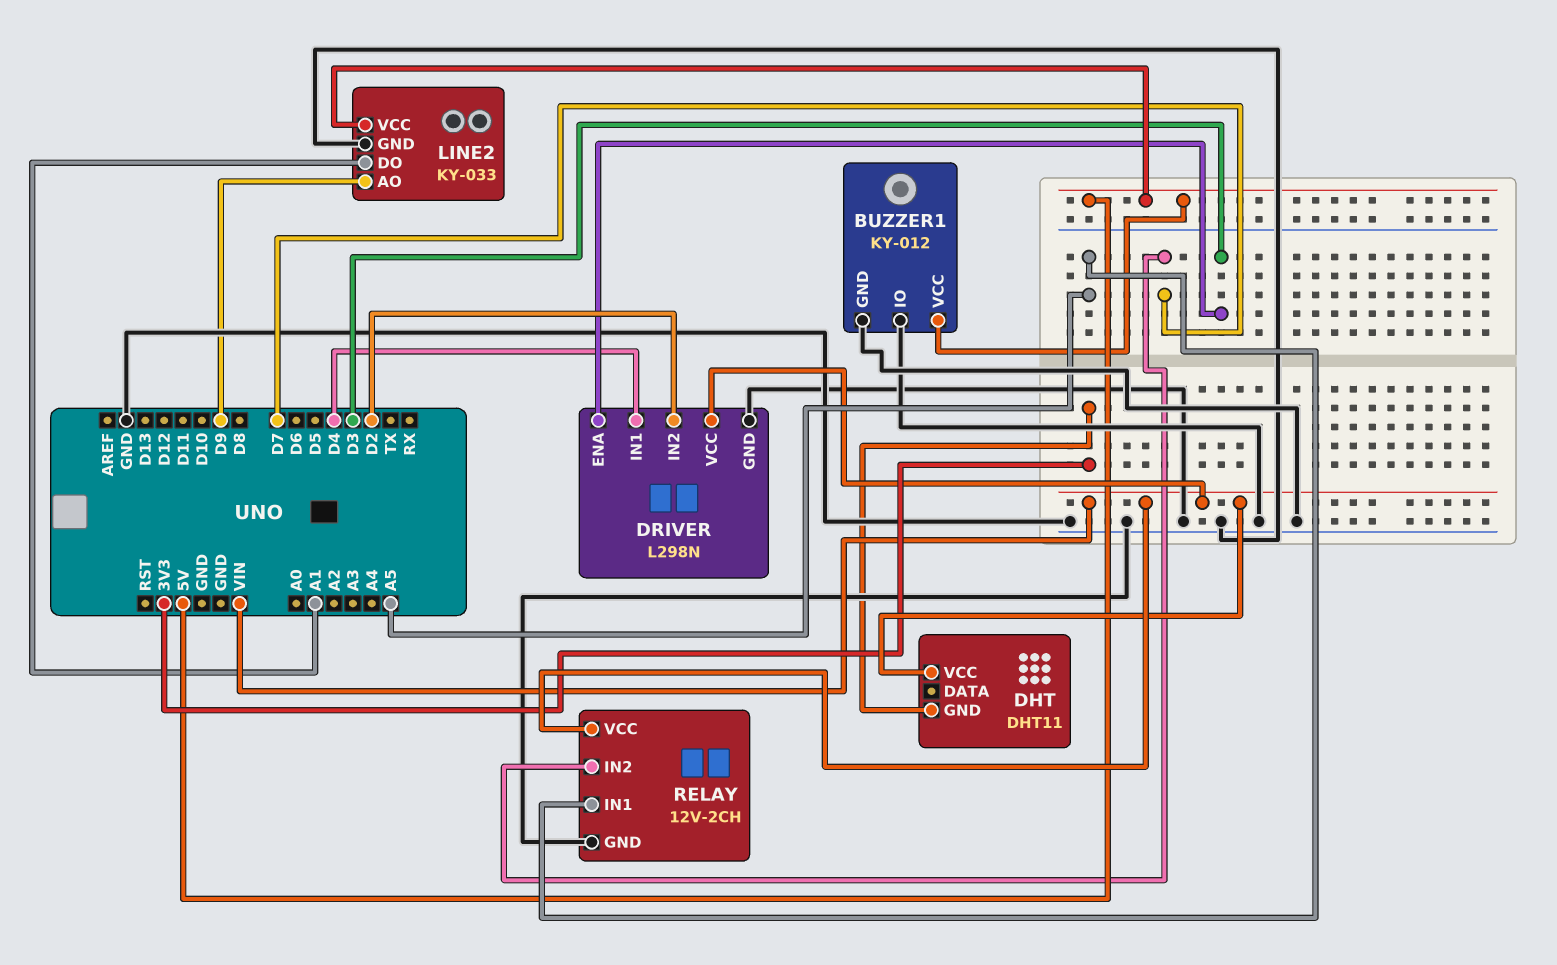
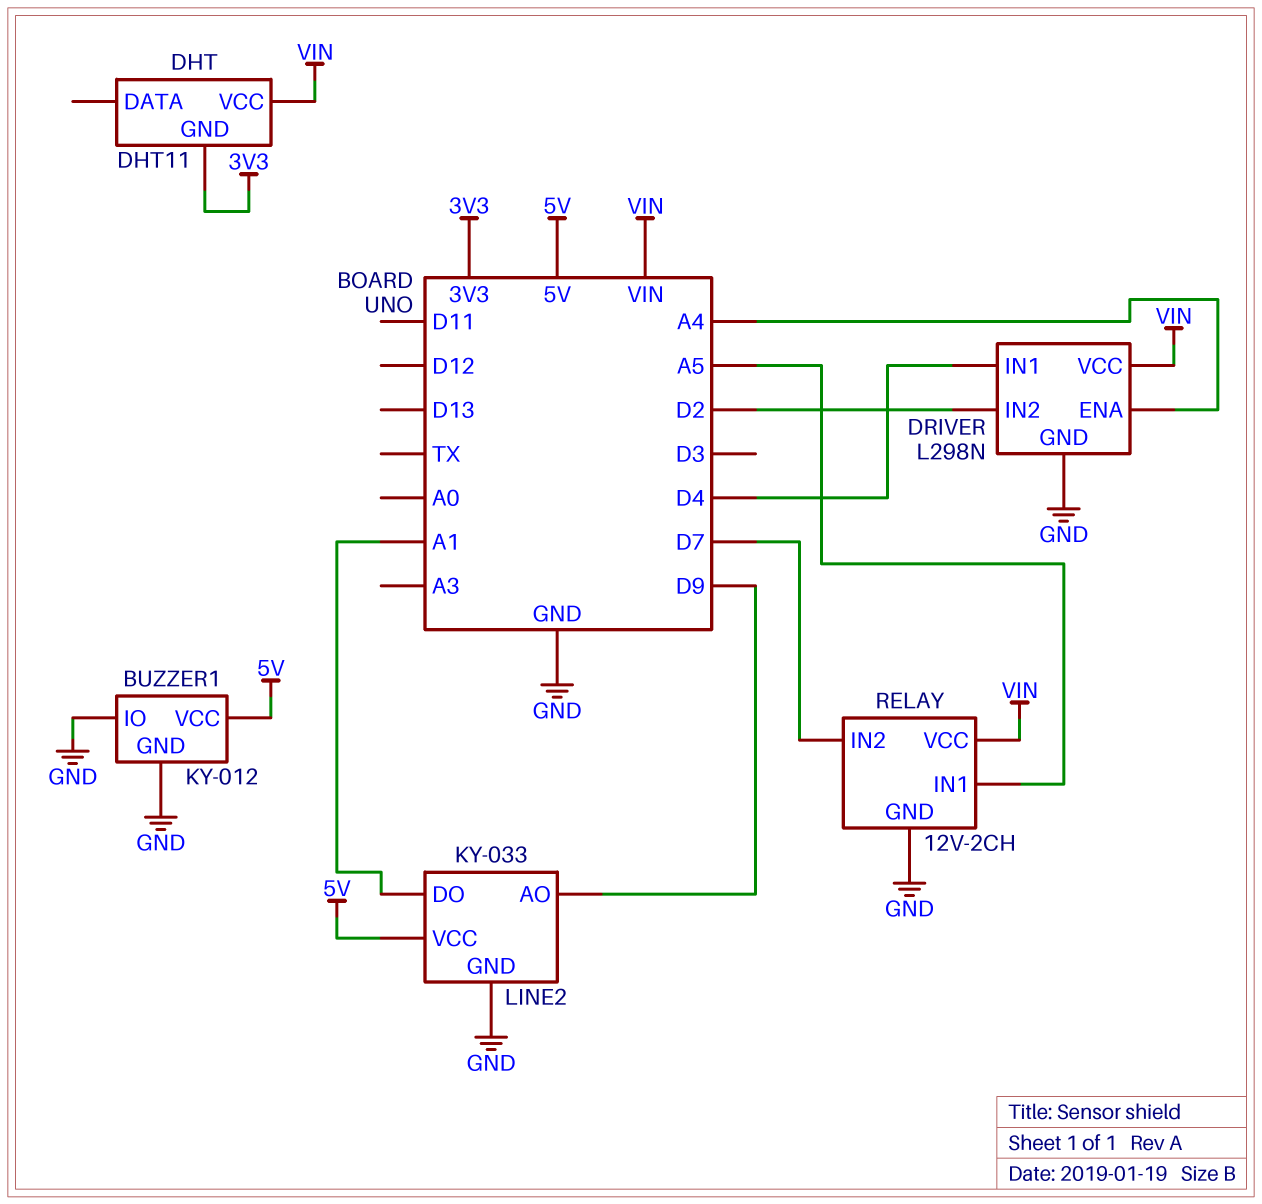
DRIVER pin ENA: D3 -> A4

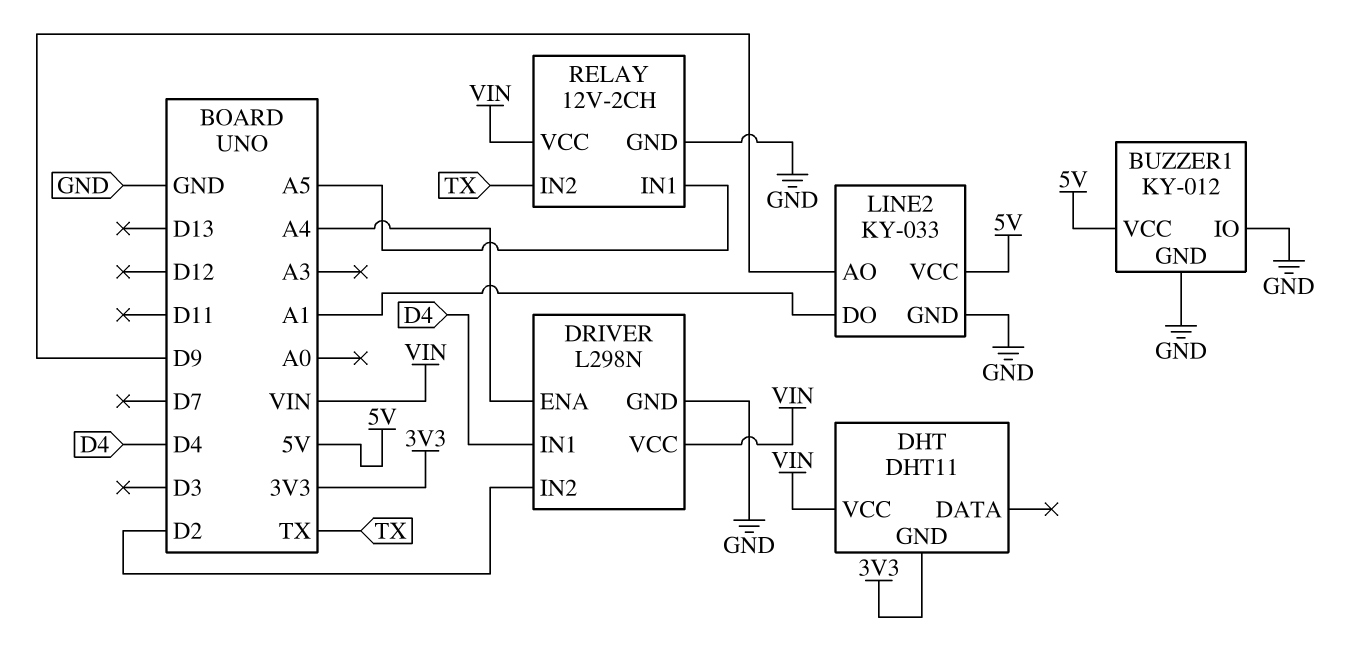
RELAY pin IN2: D7 -> TX

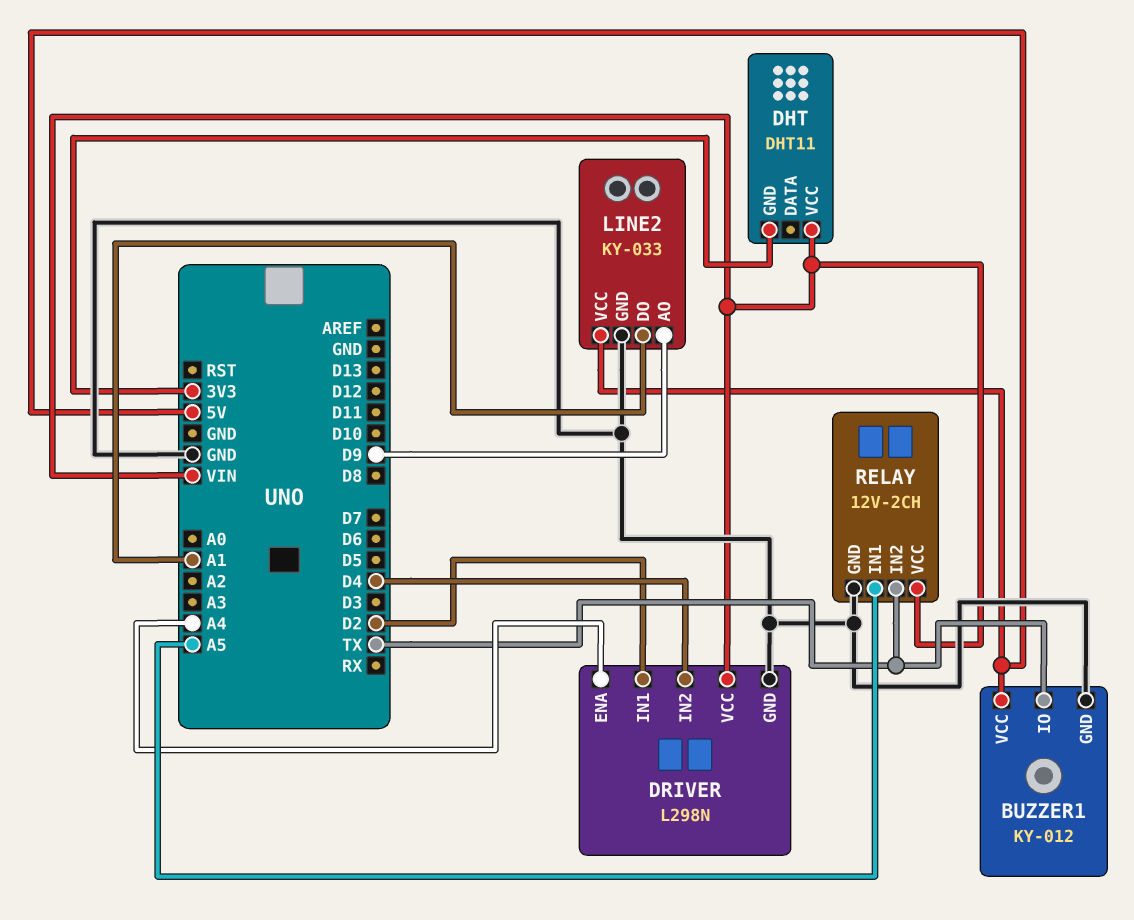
BUZZER1 pin IO: GND -> TX
DRIVER pin IN1: D4 -> D2
DRIVER pin IN2: D2 -> D4

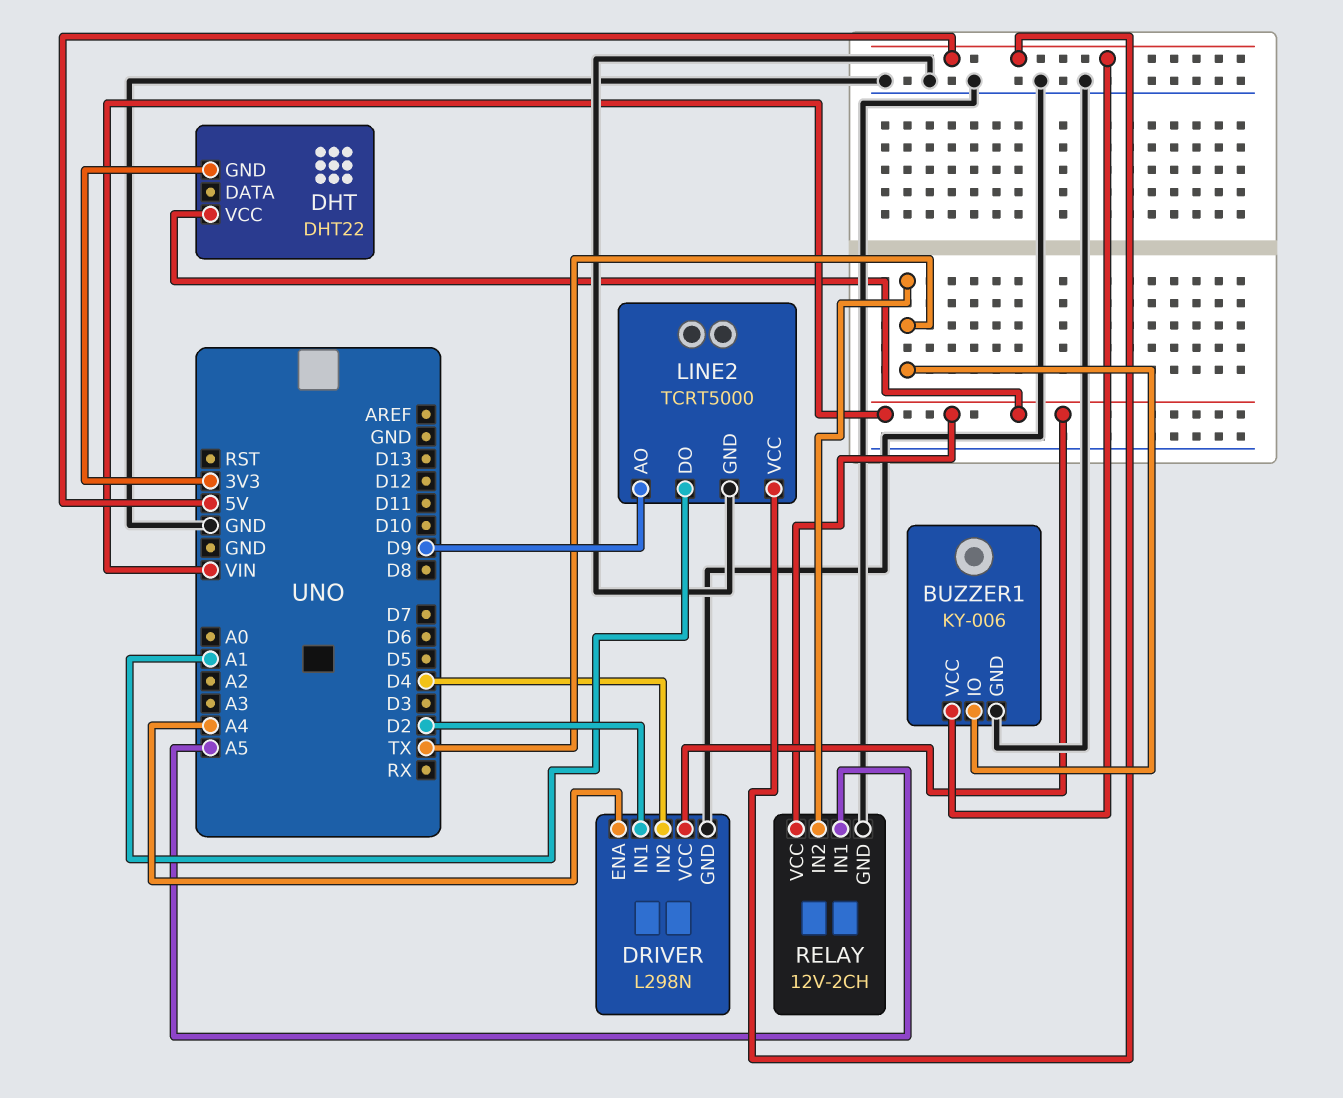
BUZZER1: KY-012 -> KY-006
DHT: DHT11 -> DHT22
LINE2: KY-033 -> TCRT5000

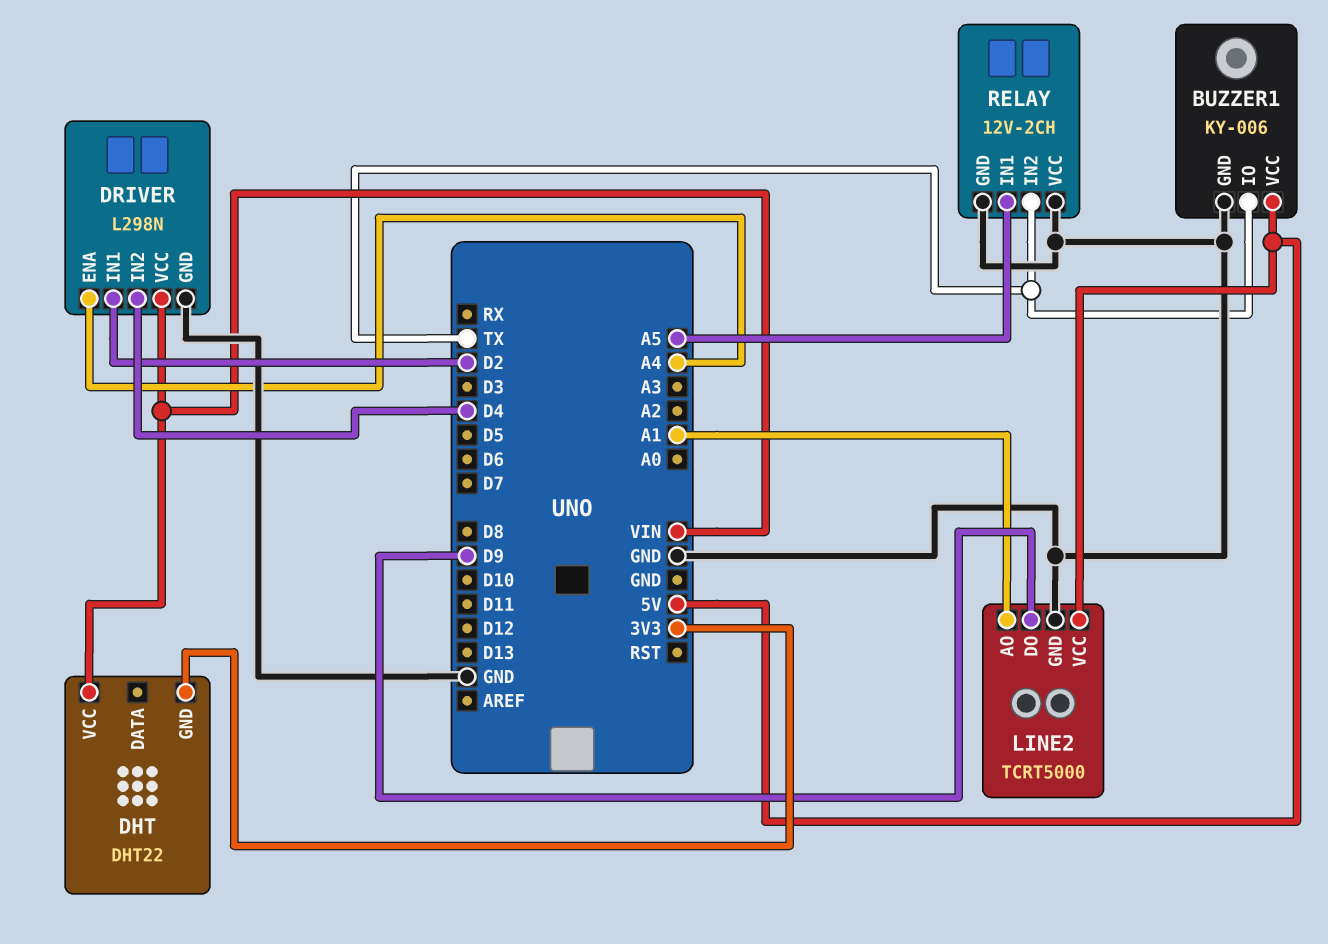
LINE2 pin AO: D9 -> A1
LINE2 pin DO: A1 -> D9
RELAY pin VCC: VIN -> GND

